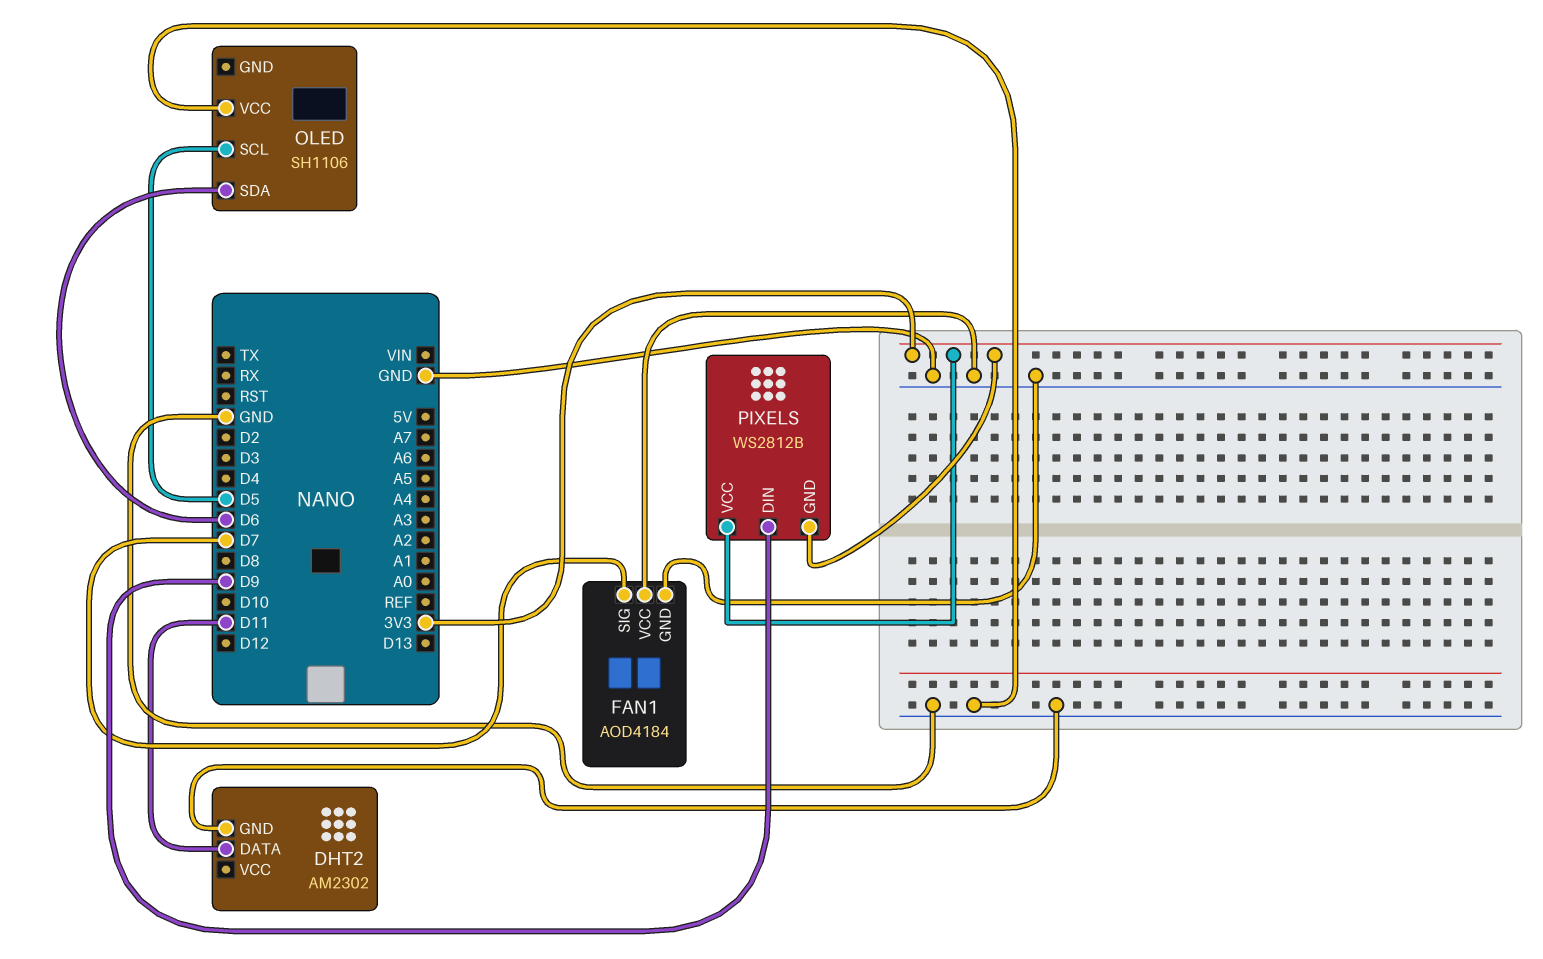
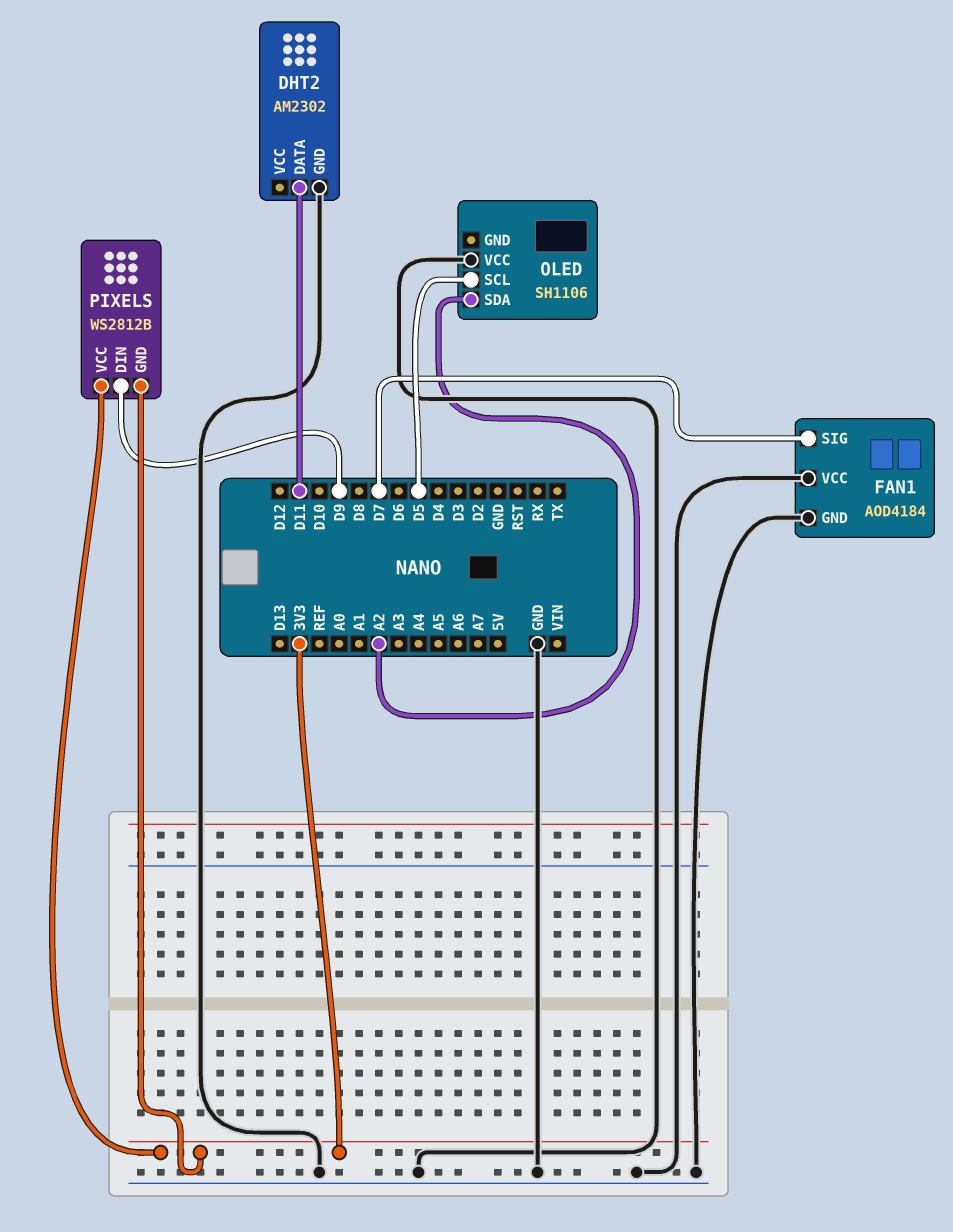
OLED pin SDA: D6 -> A2

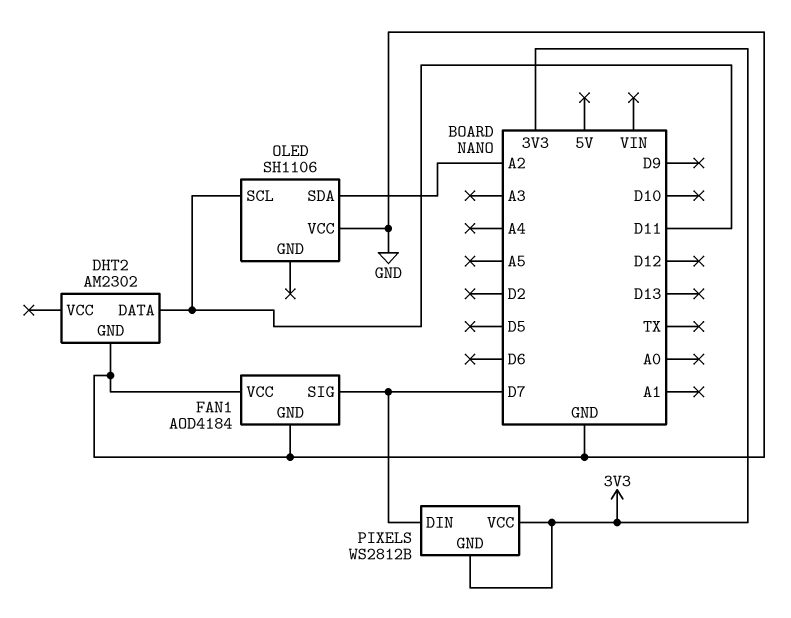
OLED pin SCL: D5 -> D11
PIXELS pin DIN: D9 -> D7

